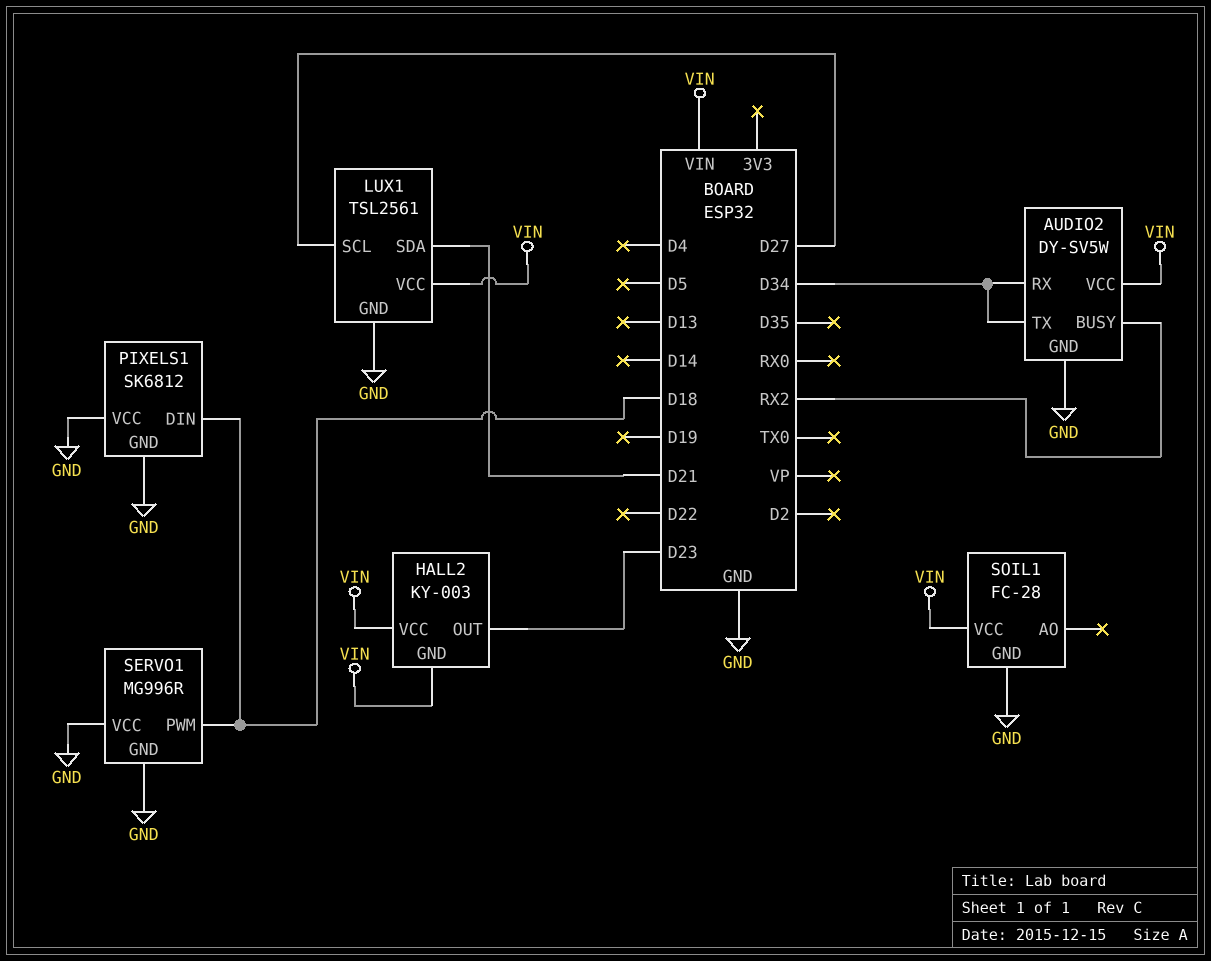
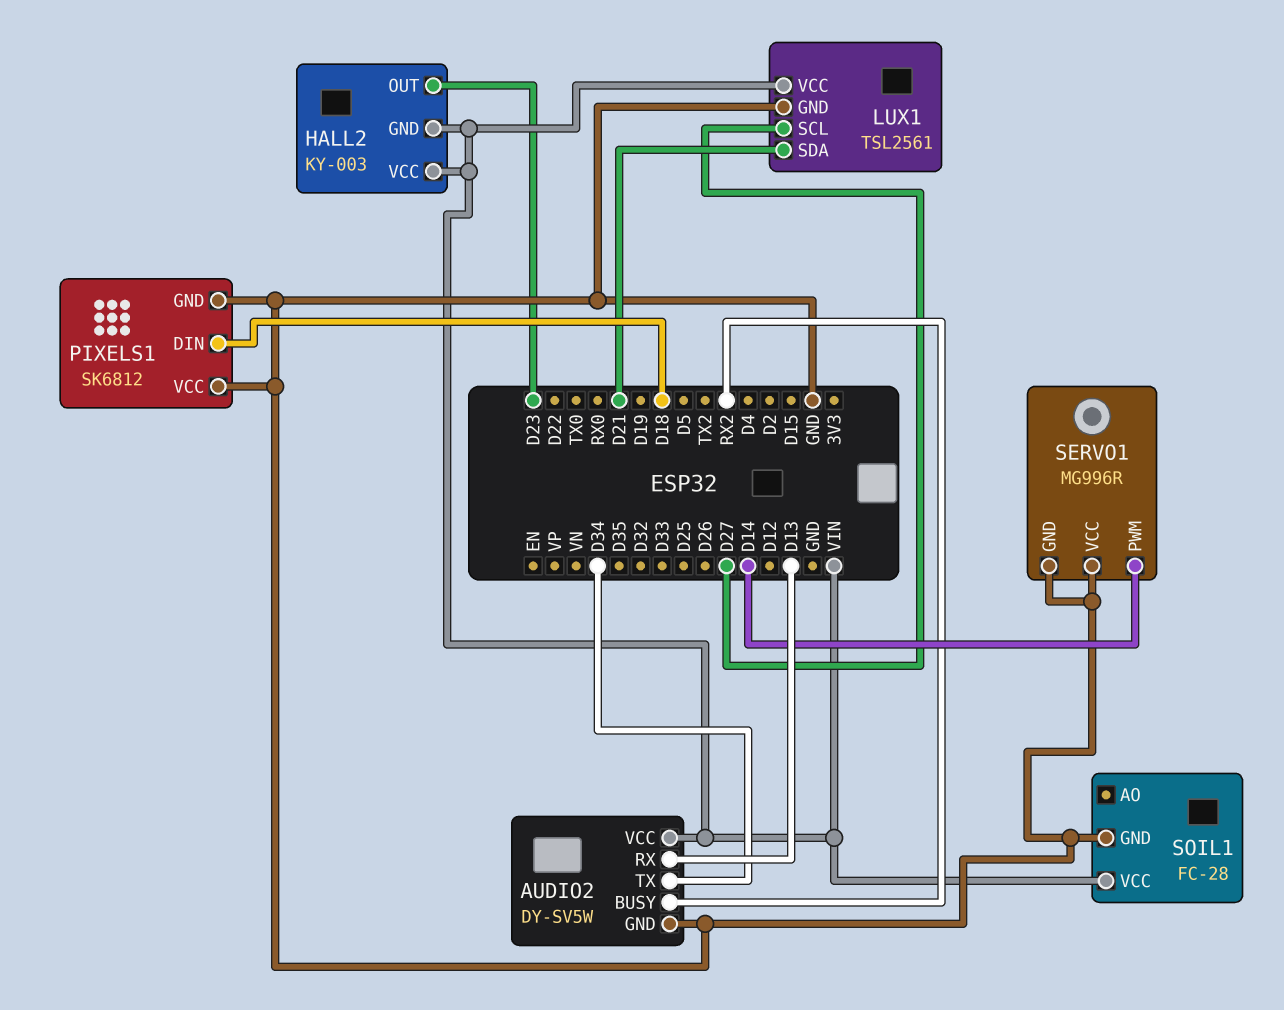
AUDIO2 pin RX: D34 -> D13
SERVO1 pin PWM: D18 -> D14

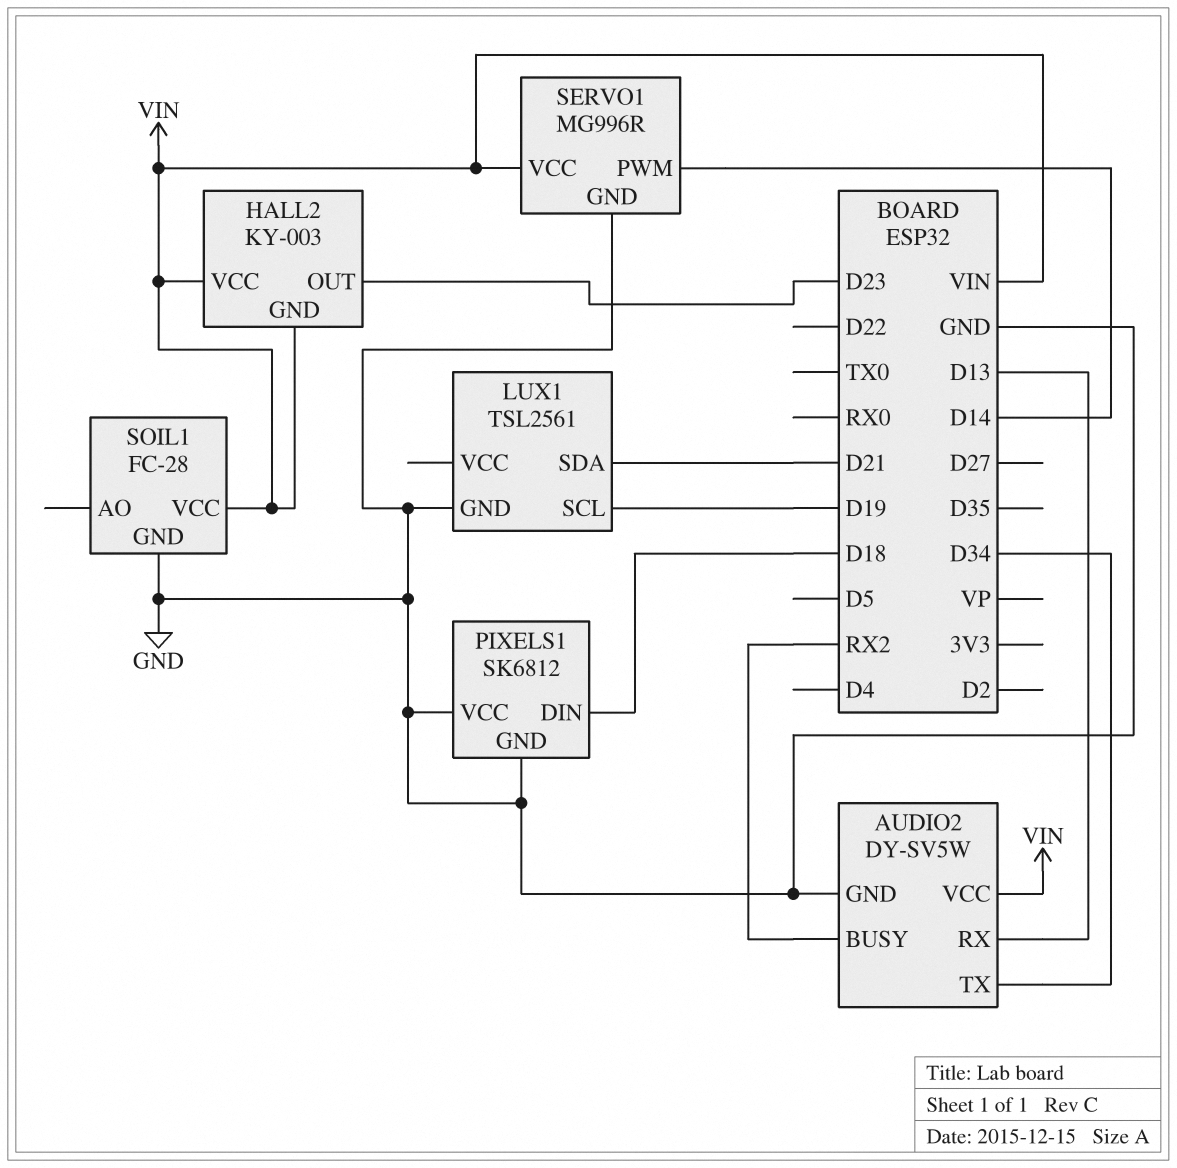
LUX1 pin SCL: D27 -> D19
LUX1 pin VCC: VIN -> none
SERVO1 pin VCC: GND -> VIN

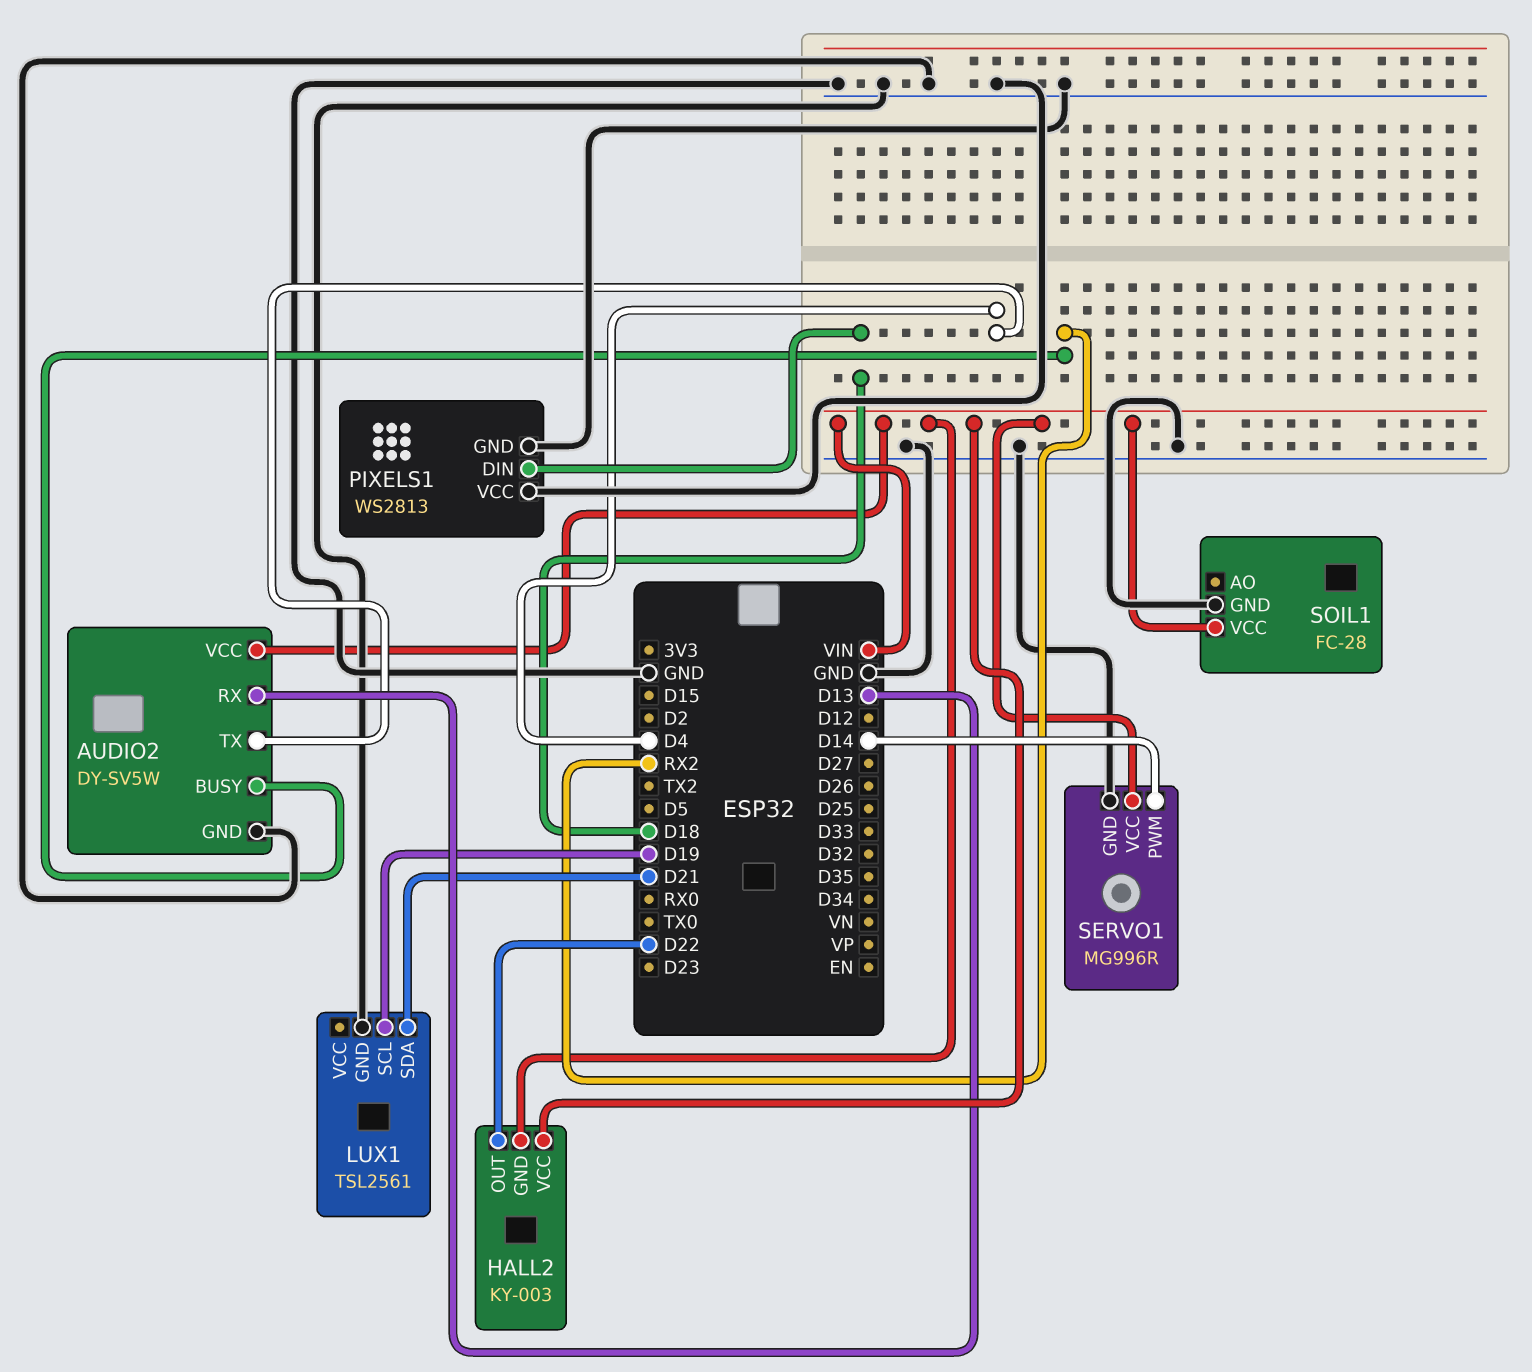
AUDIO2 pin TX: D34 -> D4
HALL2 pin OUT: D23 -> D22
PIXELS1: SK6812 -> WS2813

